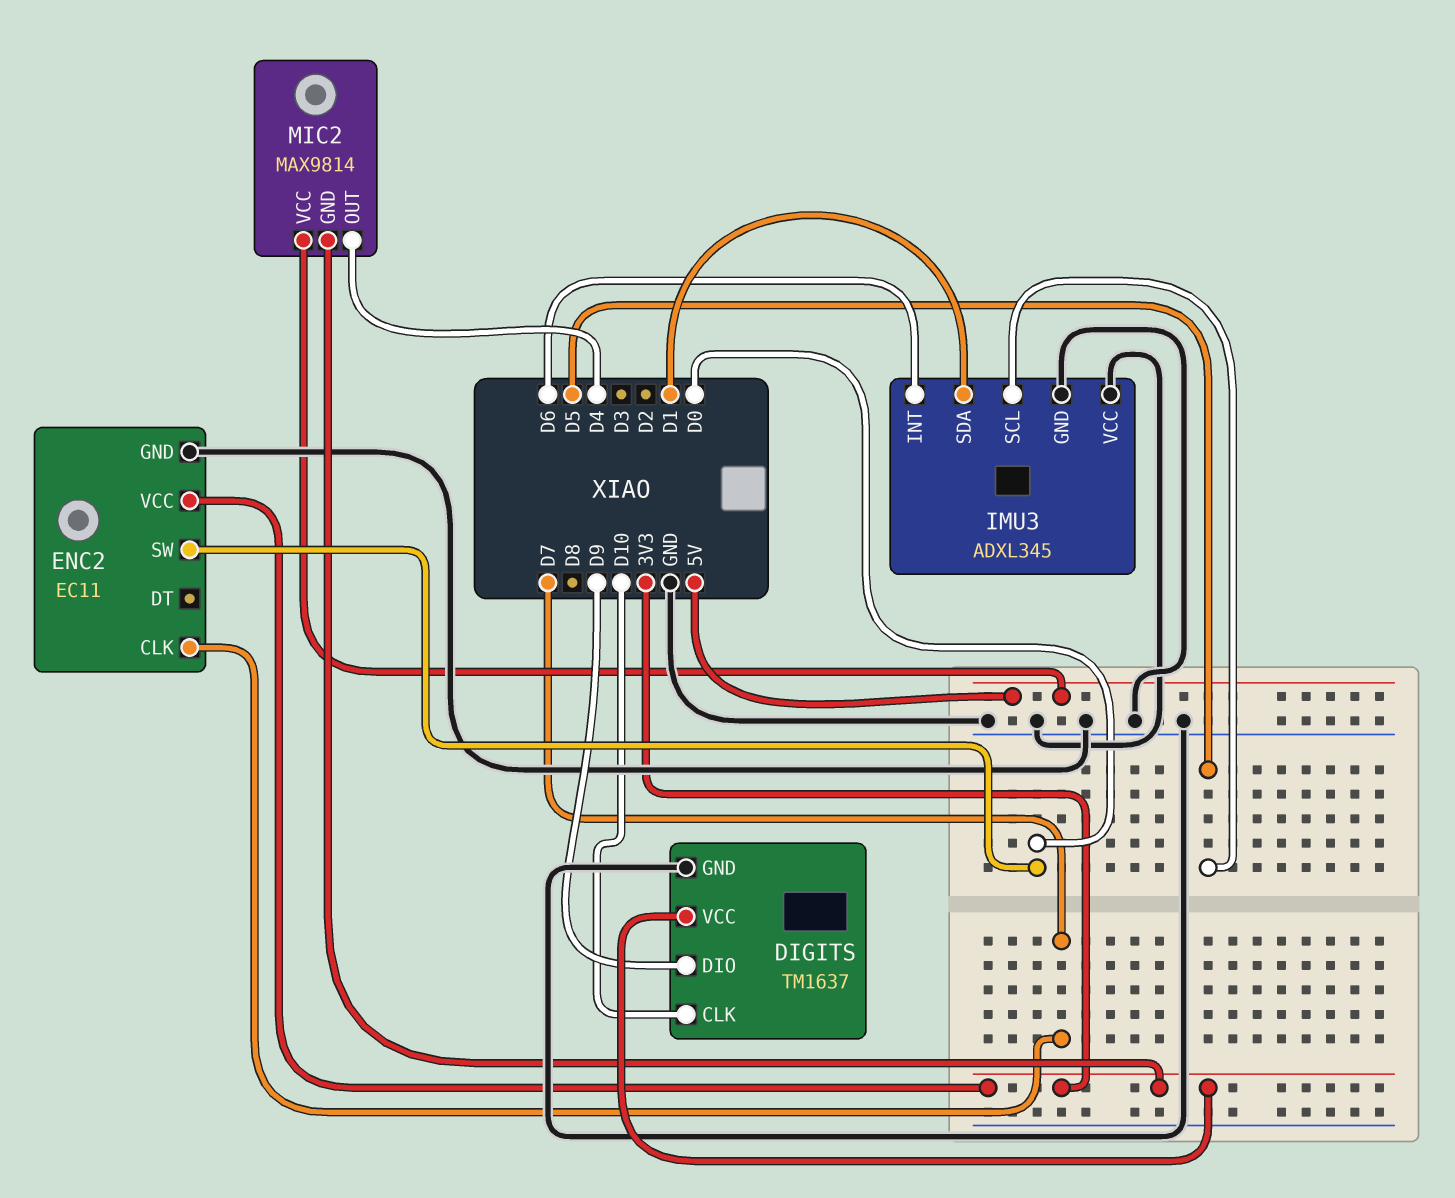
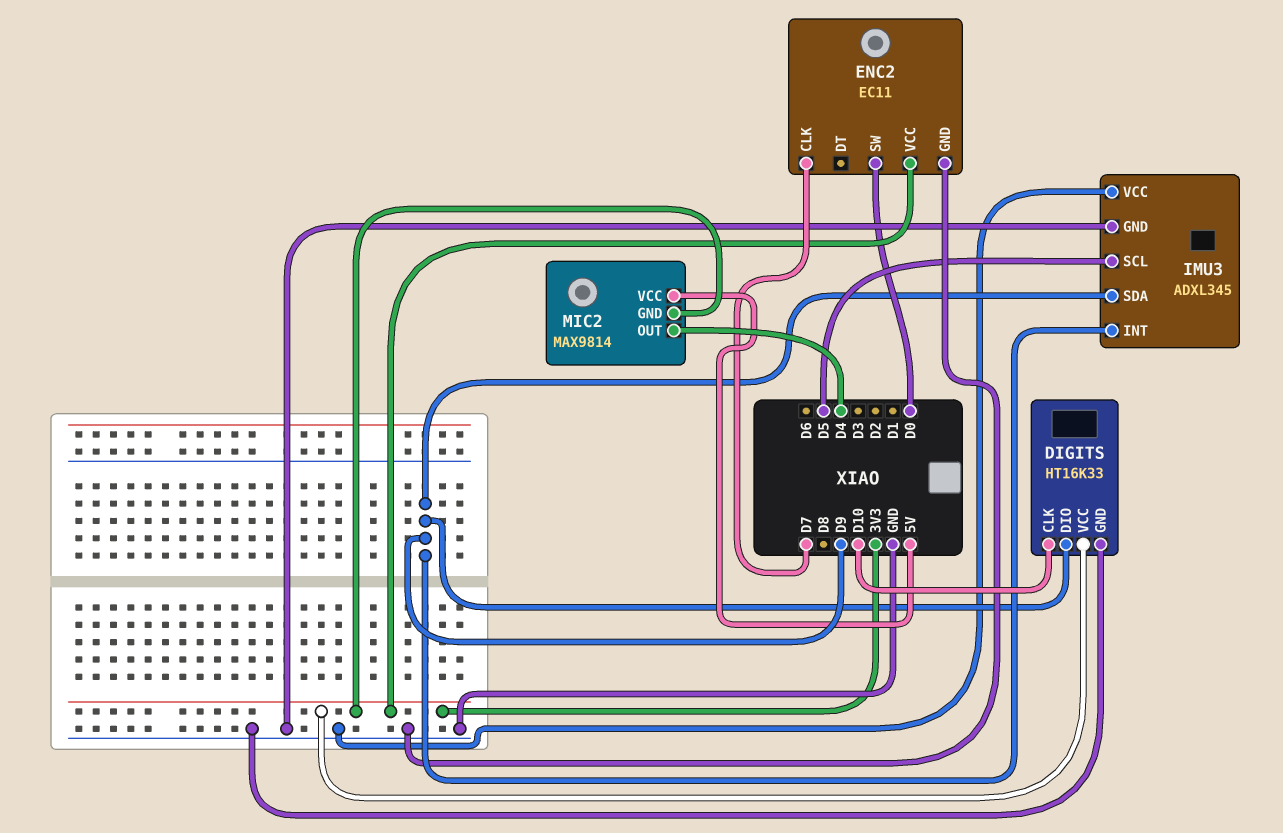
DIGITS: TM1637 -> HT16K33
IMU3 pin INT: D6 -> D9
IMU3 pin SDA: D1 -> D9

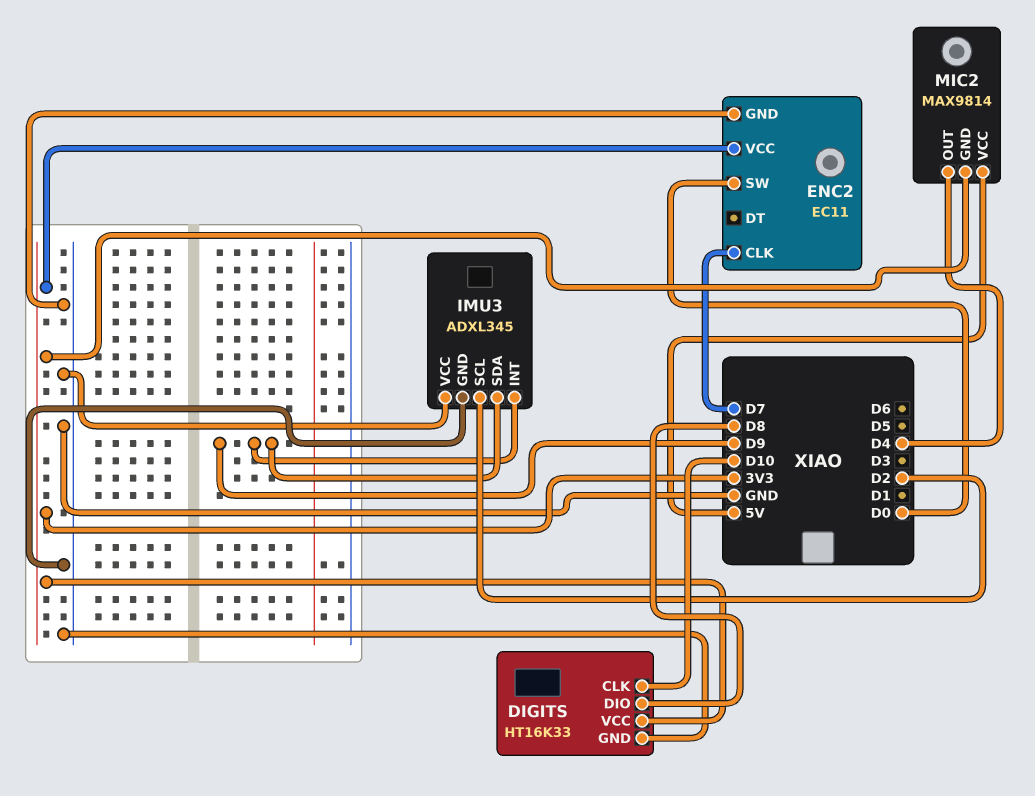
DIGITS pin DIO: D9 -> D8
IMU3 pin SCL: D5 -> D2

